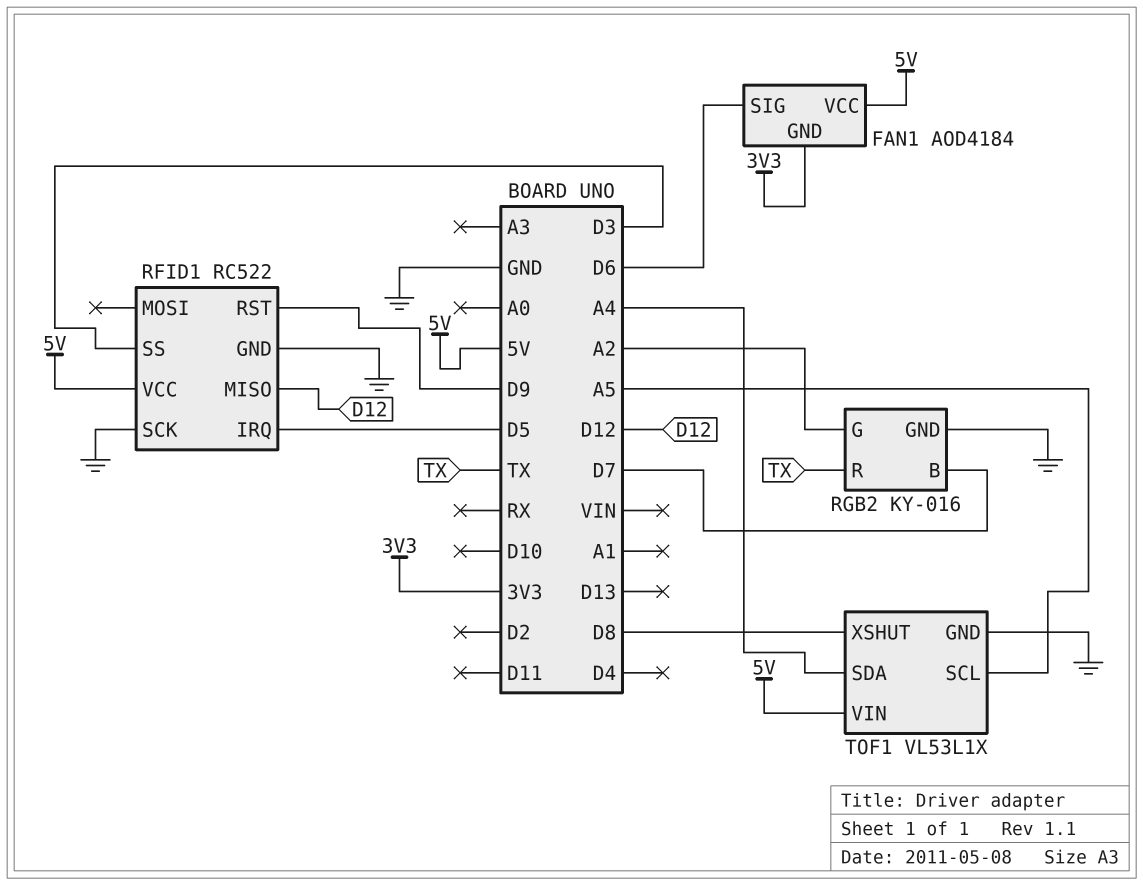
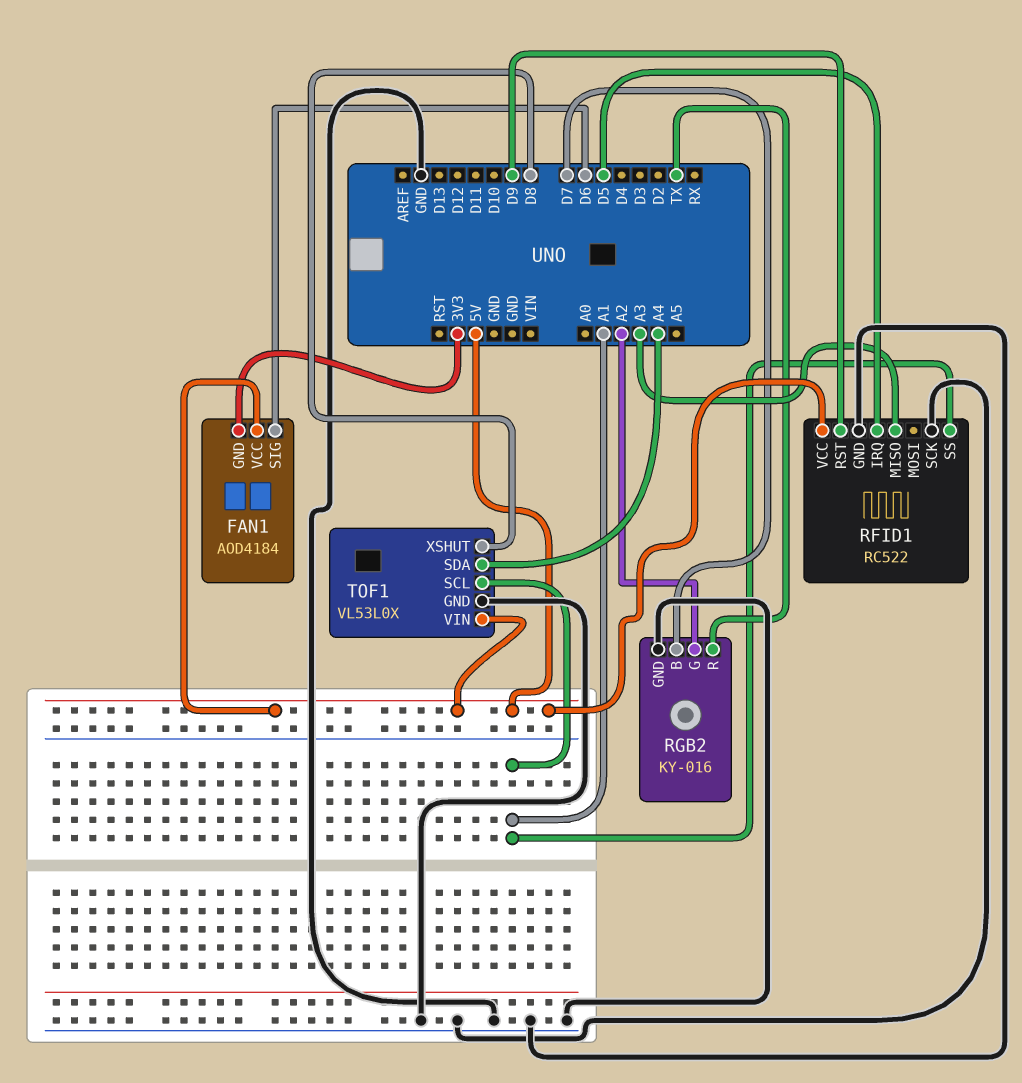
RFID1 pin MISO: D12 -> A3
RFID1 pin SS: D3 -> A1
TOF1: VL53L1X -> VL53L0X
TOF1 pin SCL: A5 -> A1

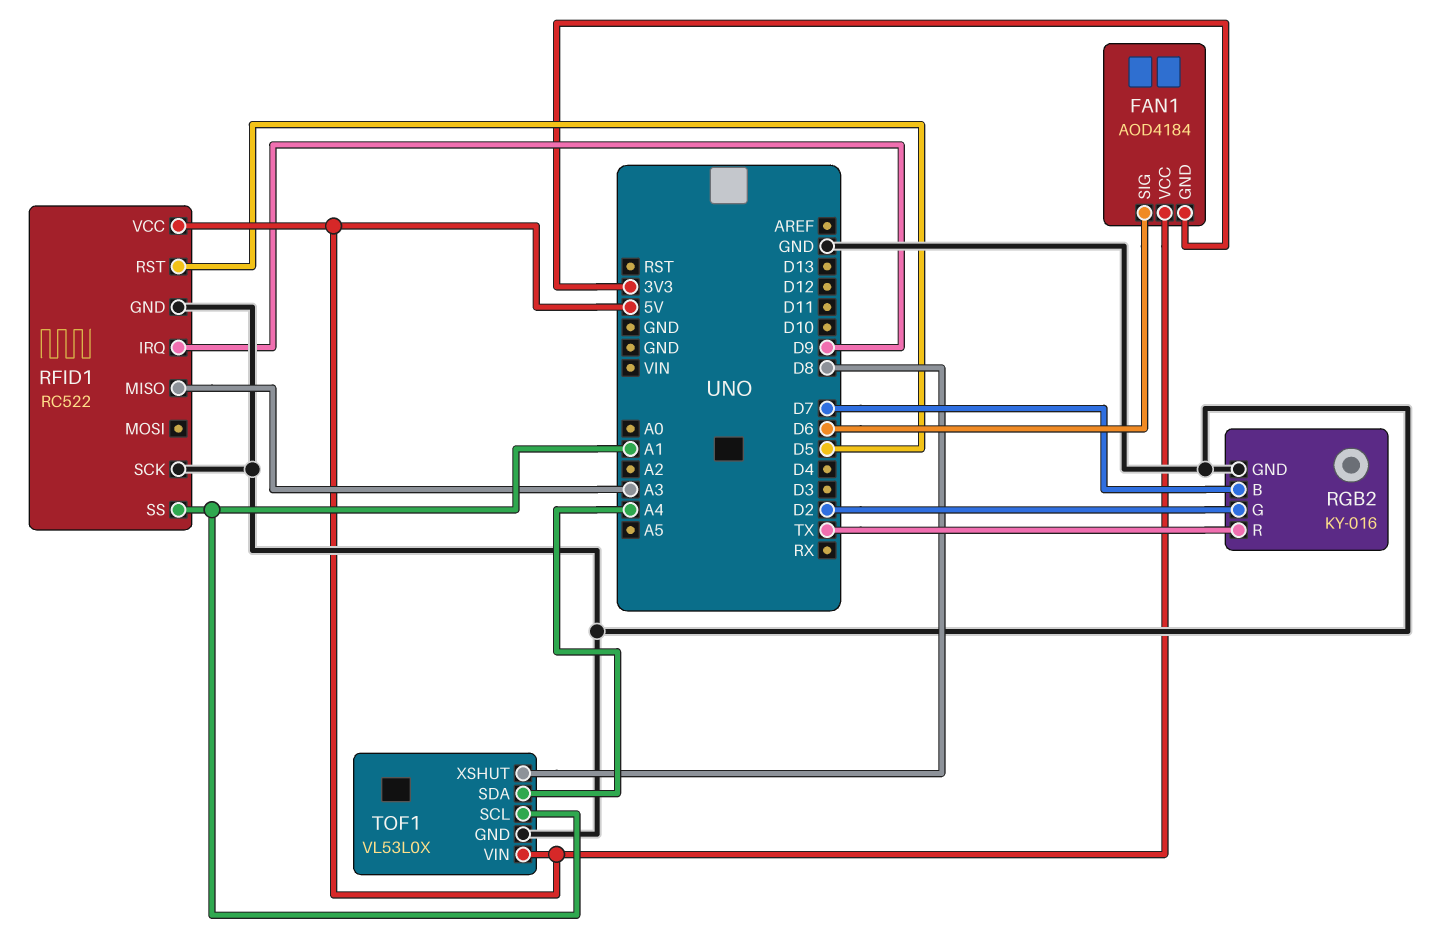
RFID1 pin IRQ: D5 -> D9
RFID1 pin RST: D9 -> D5
RGB2 pin G: A2 -> D2

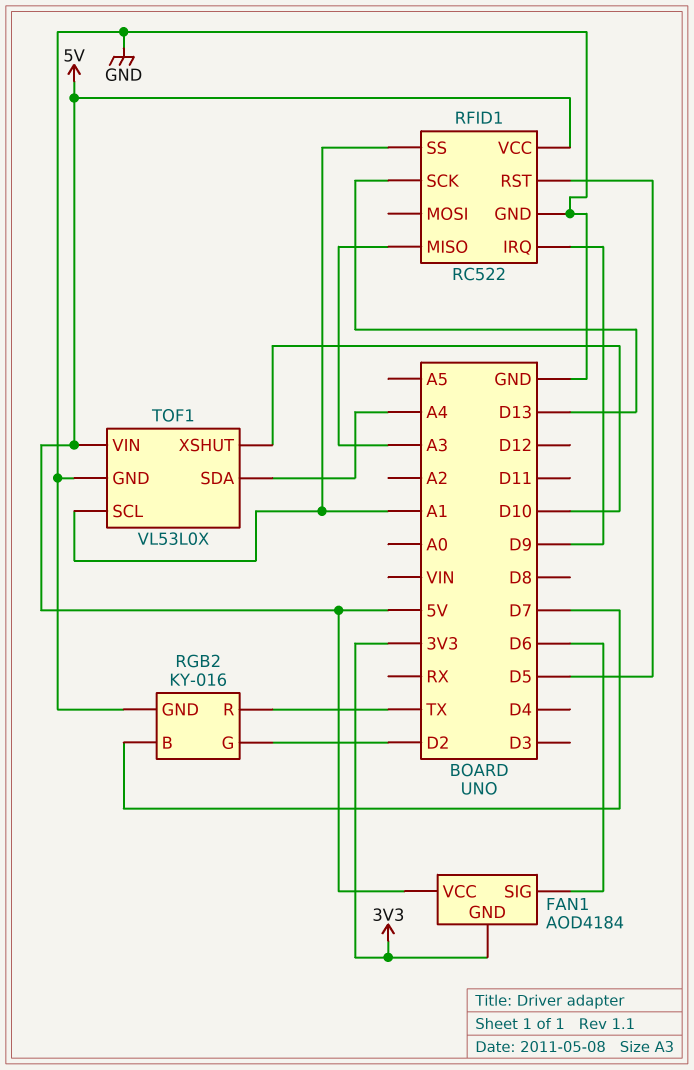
RFID1 pin SCK: GND -> D13
TOF1 pin XSHUT: D8 -> D10

